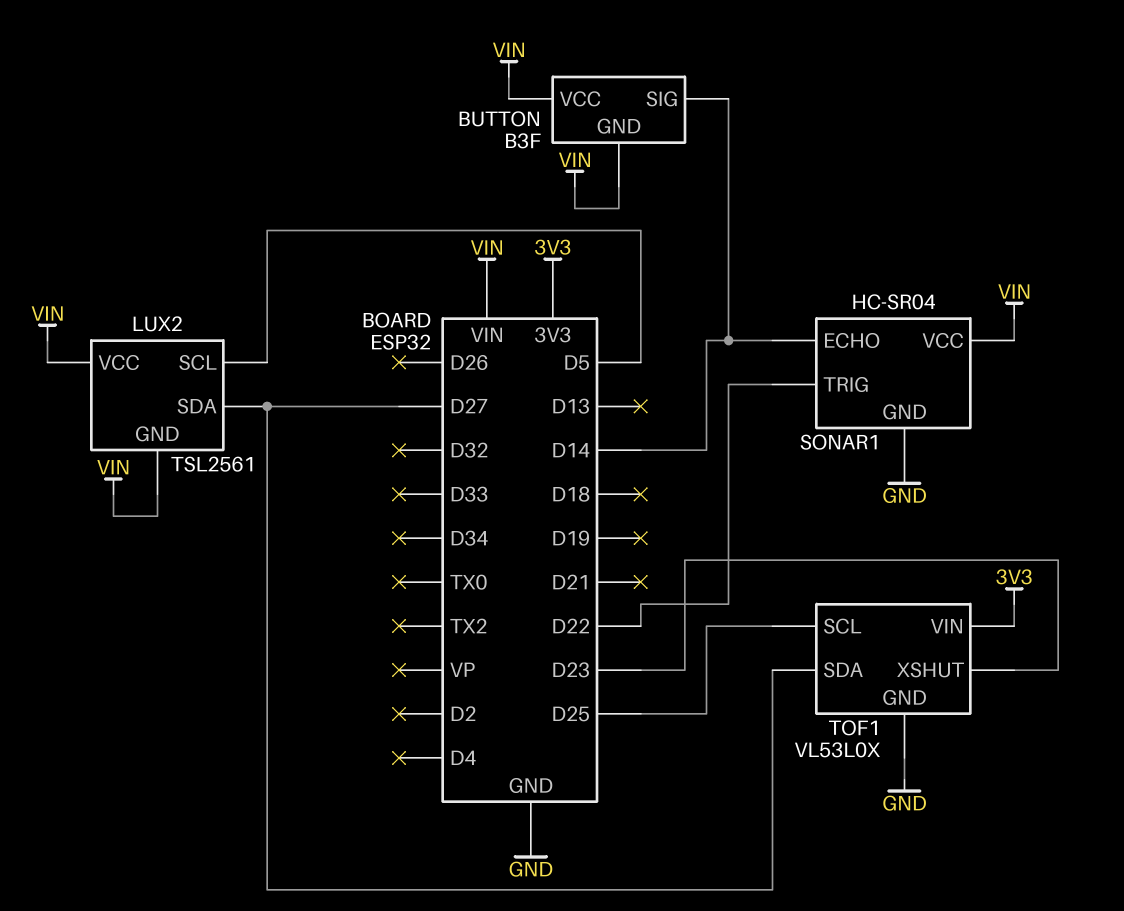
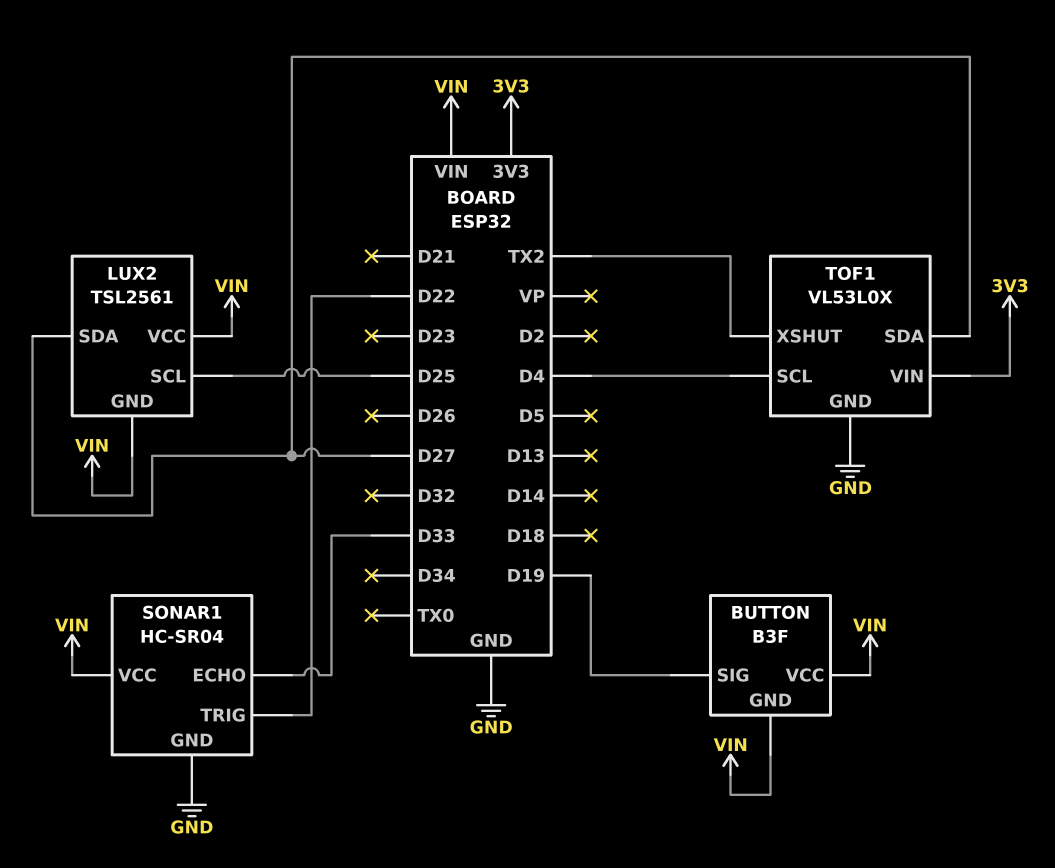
BUTTON pin SIG: D14 -> D19
LUX2 pin SCL: D5 -> D25
SONAR1 pin ECHO: D14 -> D33
TOF1 pin SCL: D25 -> D4
TOF1 pin XSHUT: D23 -> TX2

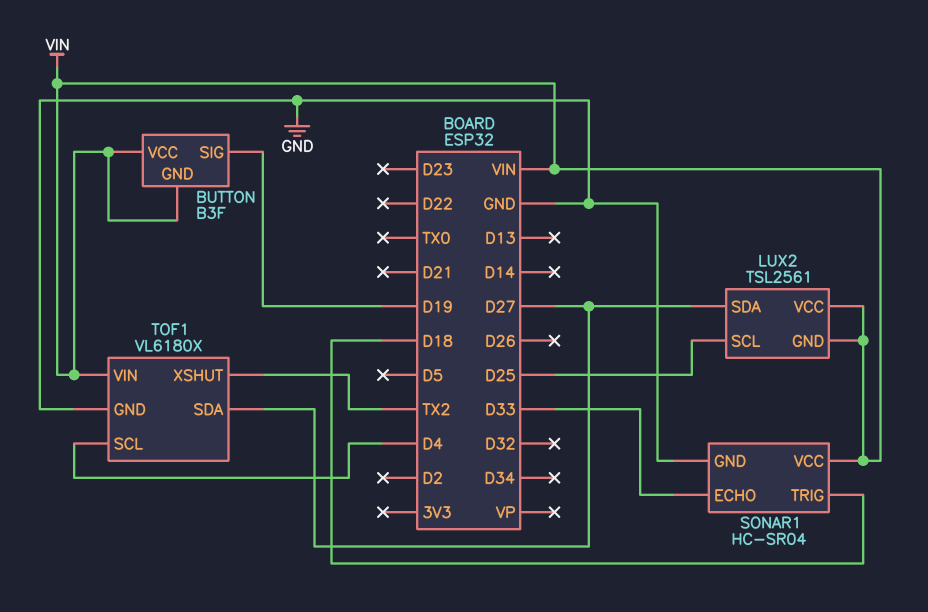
SONAR1 pin TRIG: D22 -> D18
TOF1: VL53L0X -> VL6180X
TOF1 pin VIN: 3V3 -> VIN

